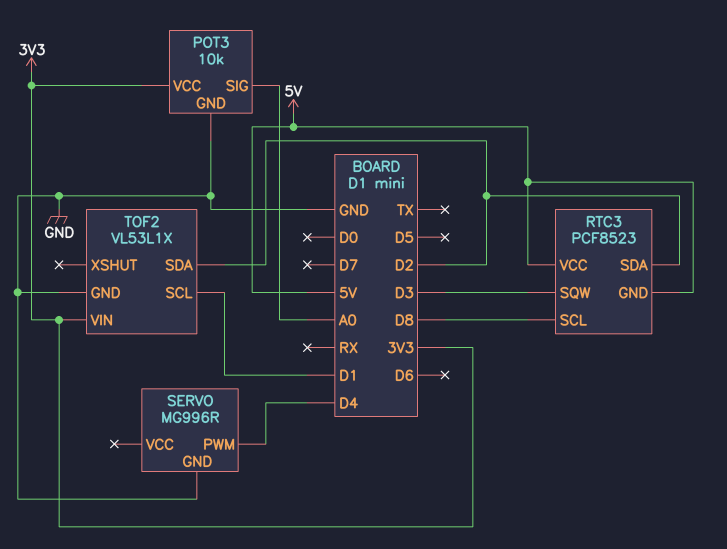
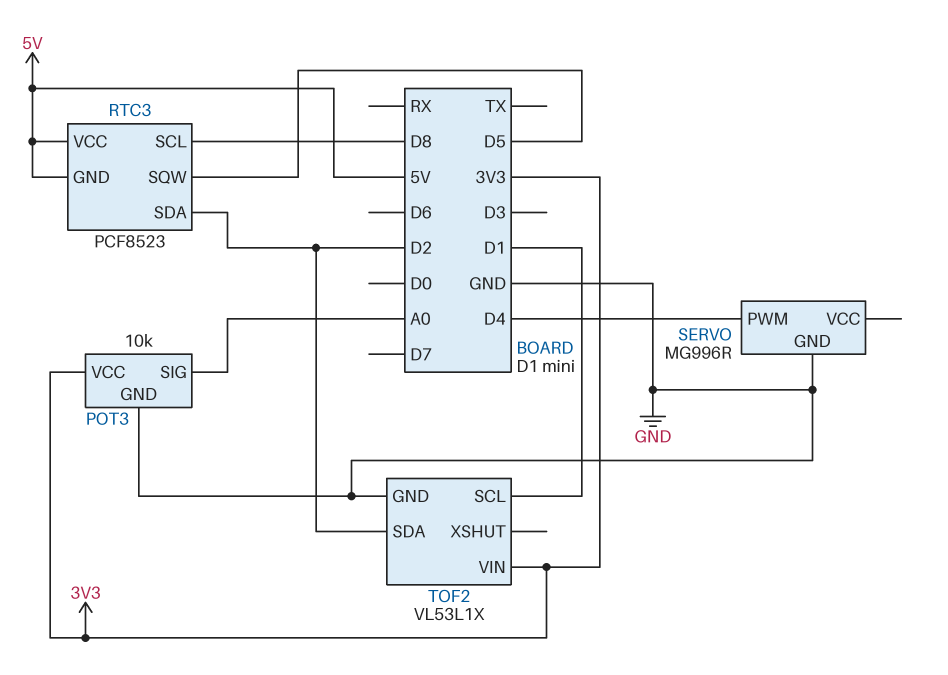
RTC3 pin SQW: D3 -> D5

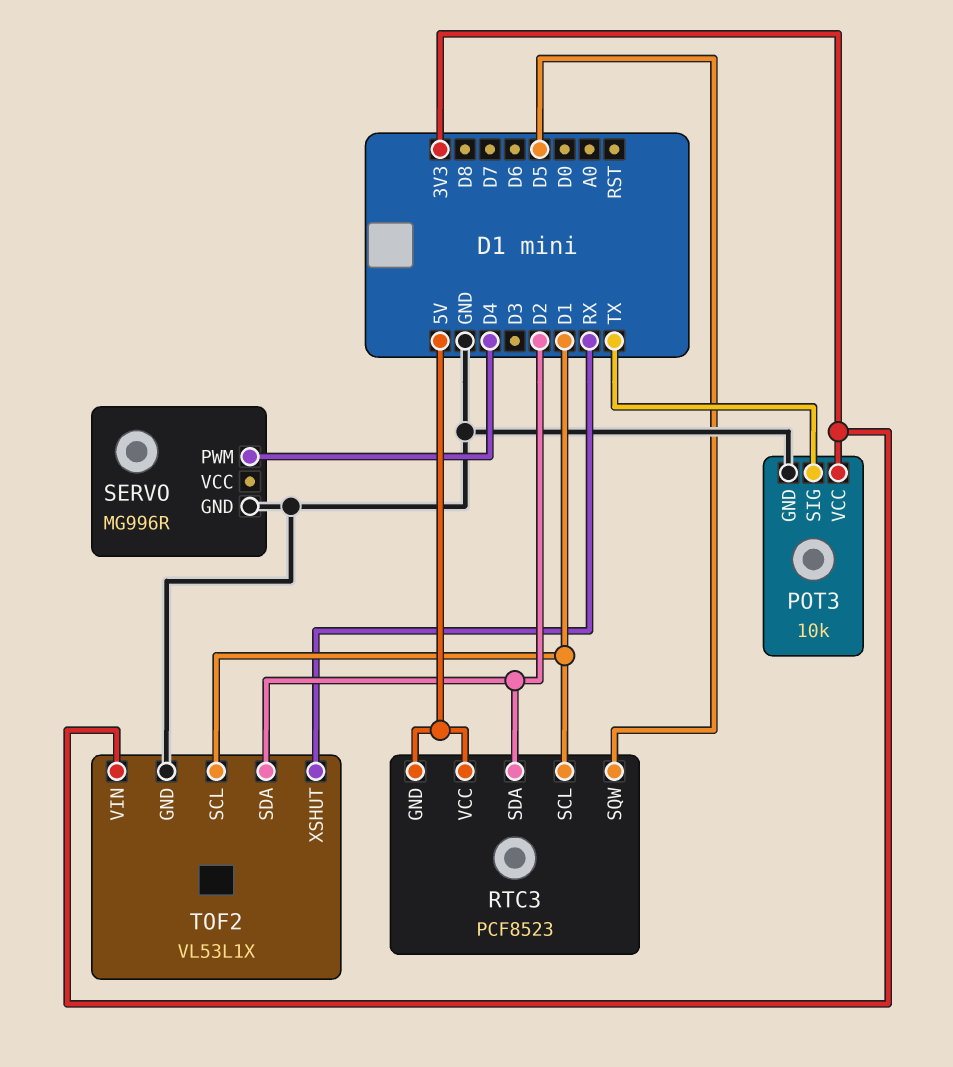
POT3 pin SIG: A0 -> TX
RTC3 pin SCL: D8 -> D1
TOF2 pin XSHUT: none -> RX

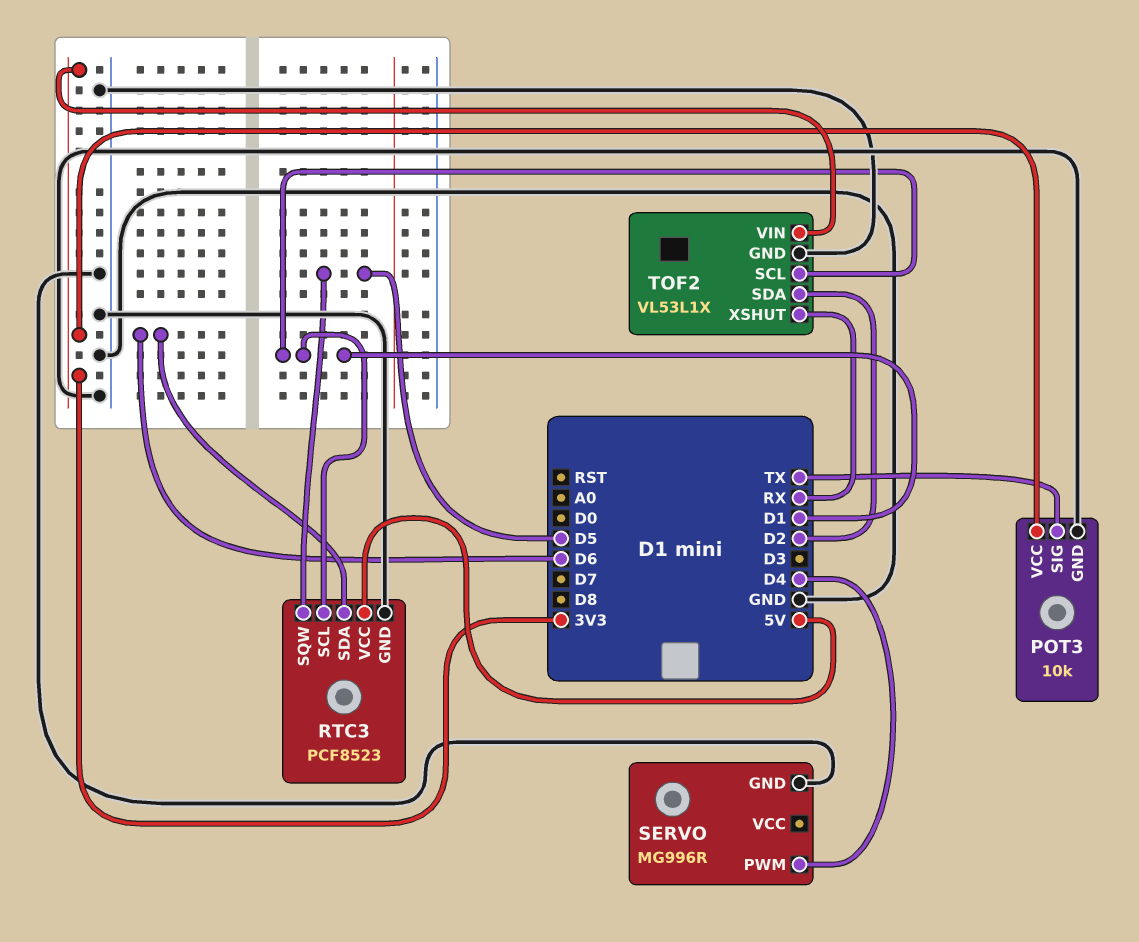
RTC3 pin GND: 5V -> GND
RTC3 pin SDA: D2 -> D6

